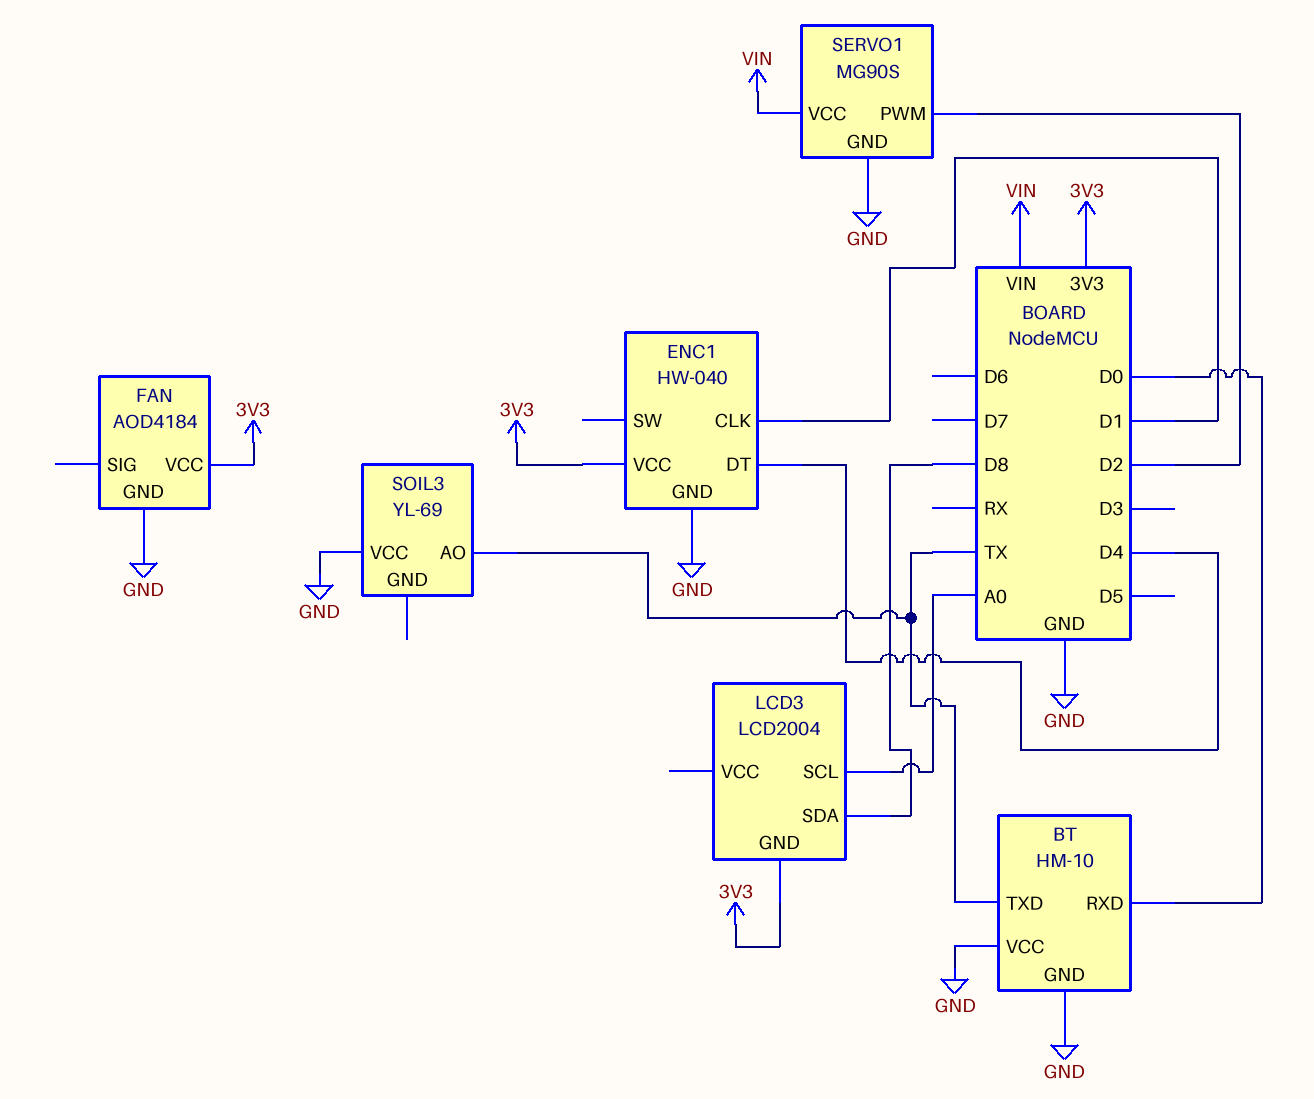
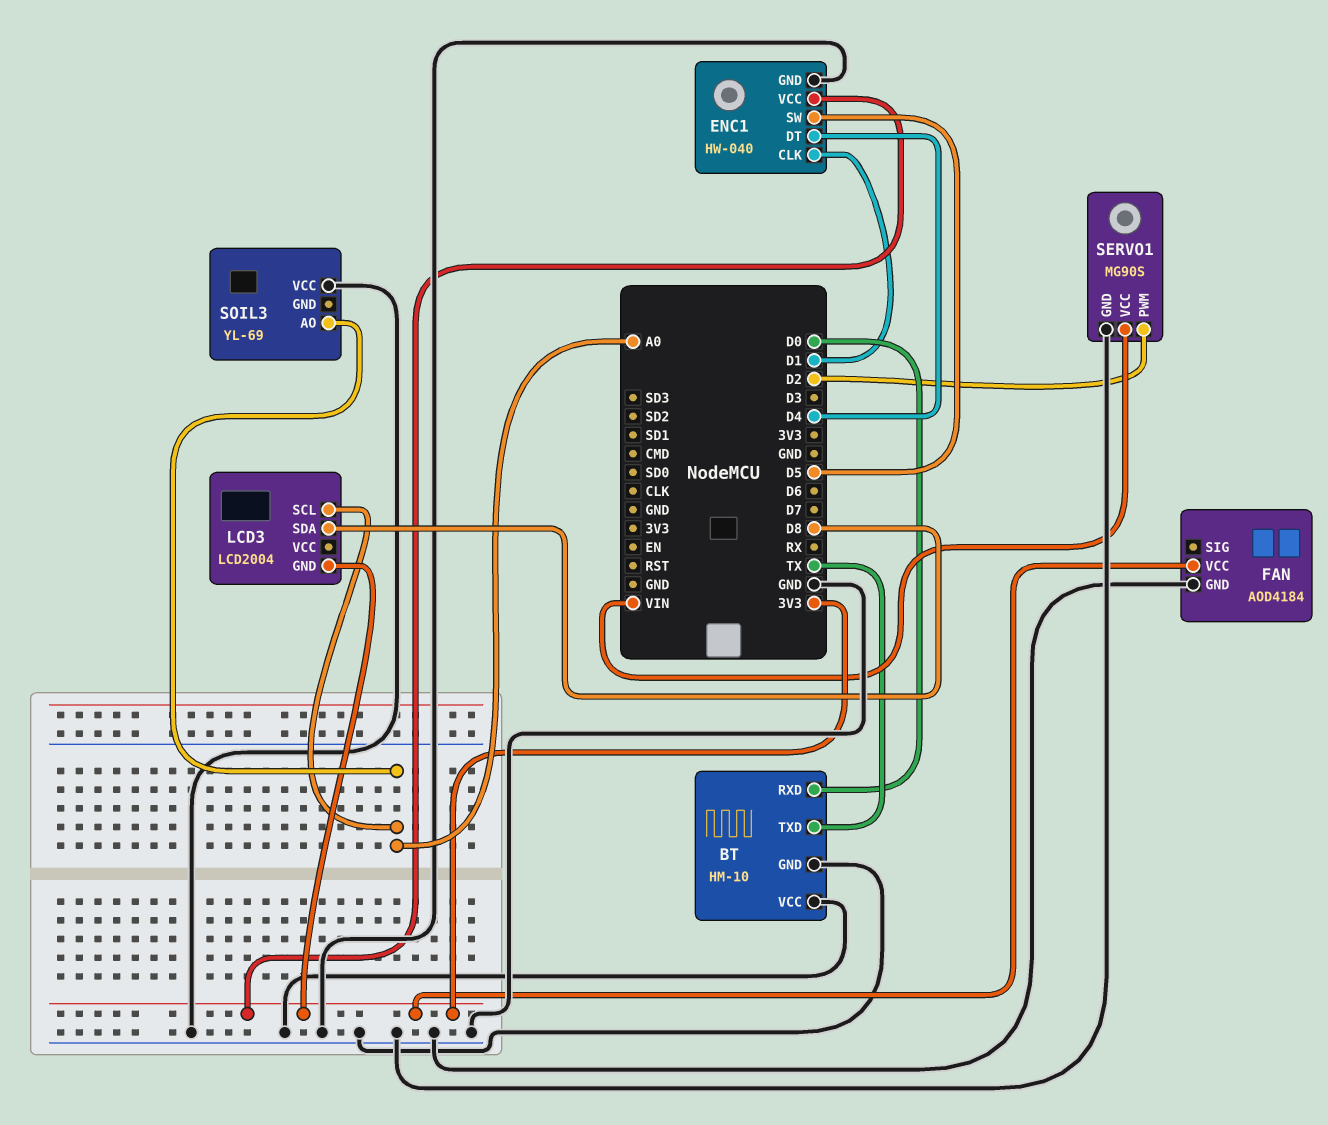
ENC1 pin SW: none -> D5
SOIL3 pin AO: TX -> A0

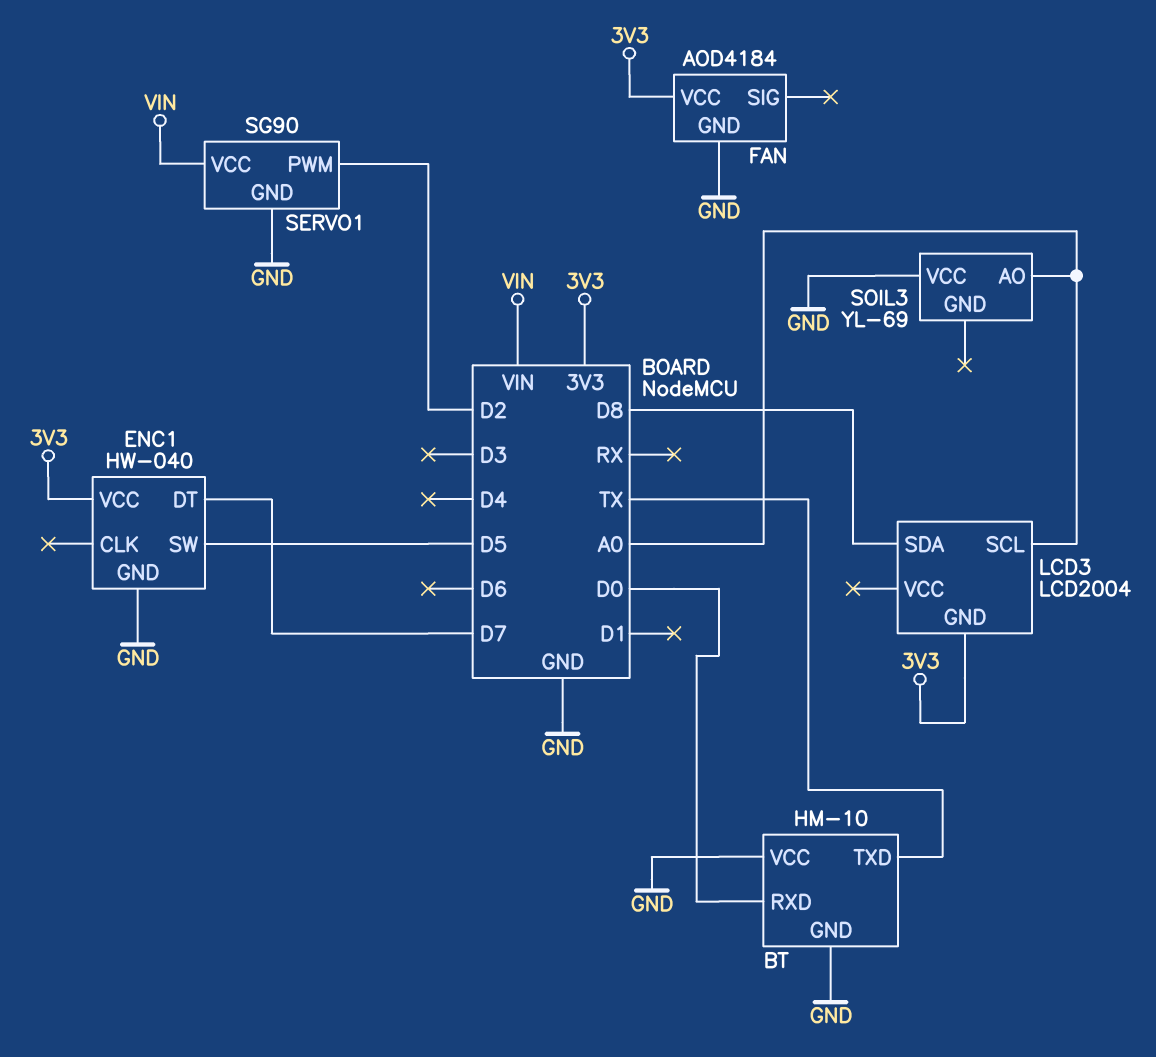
ENC1 pin CLK: D1 -> none
ENC1 pin DT: D4 -> D7
SERVO1: MG90S -> SG90

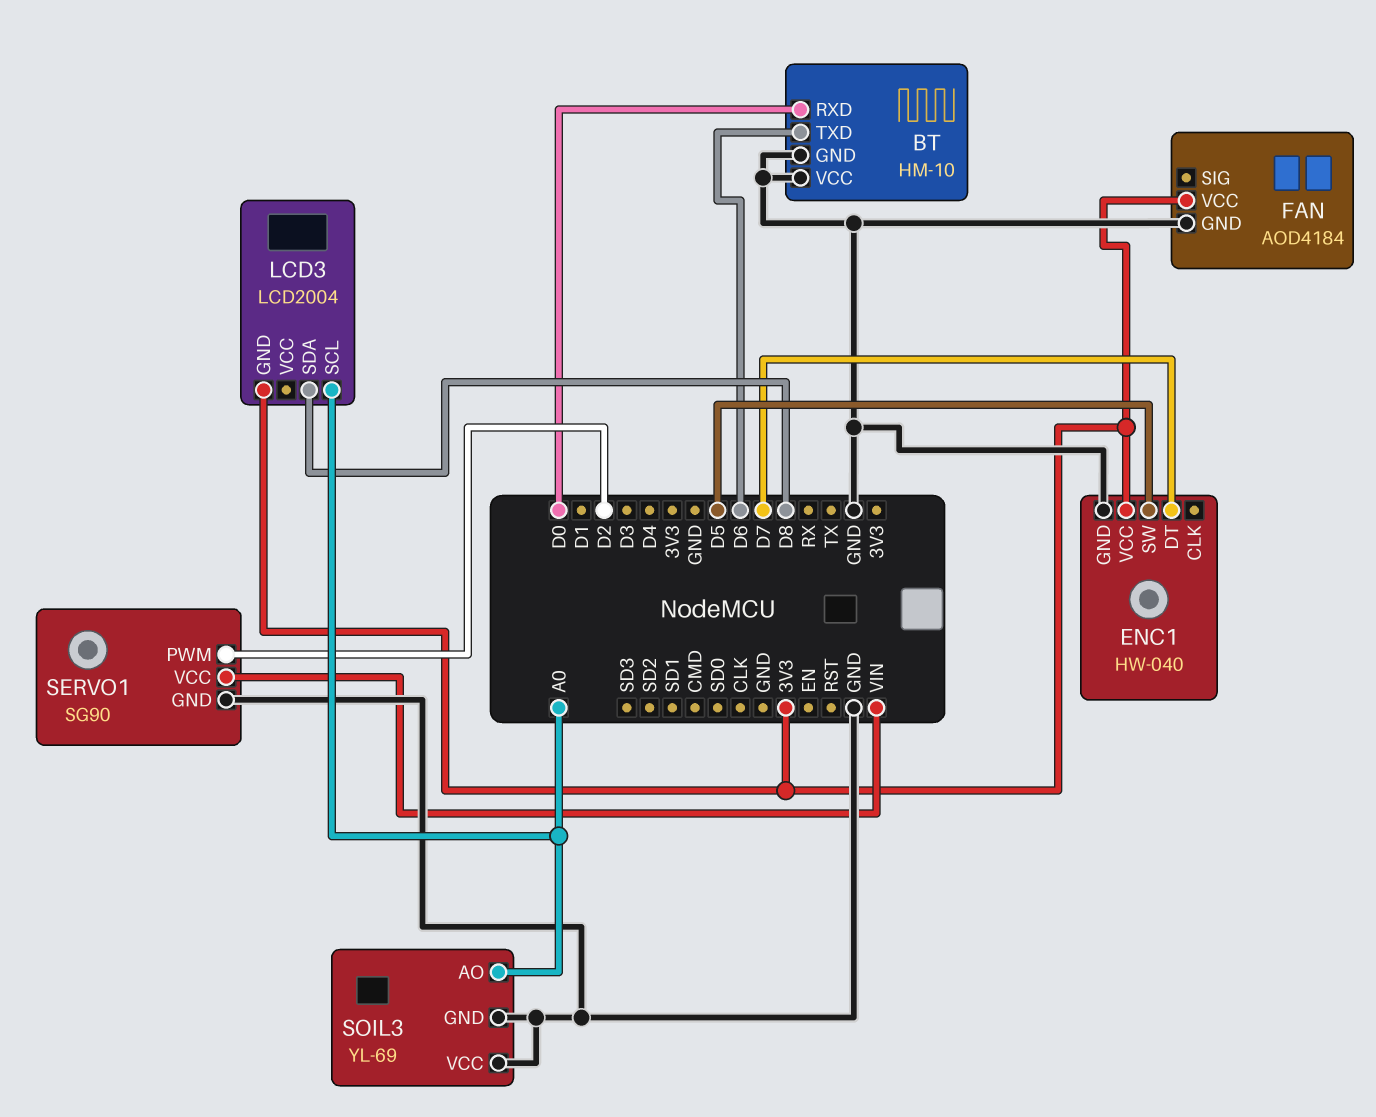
BT pin TXD: TX -> D6
SOIL3 pin GND: none -> GND

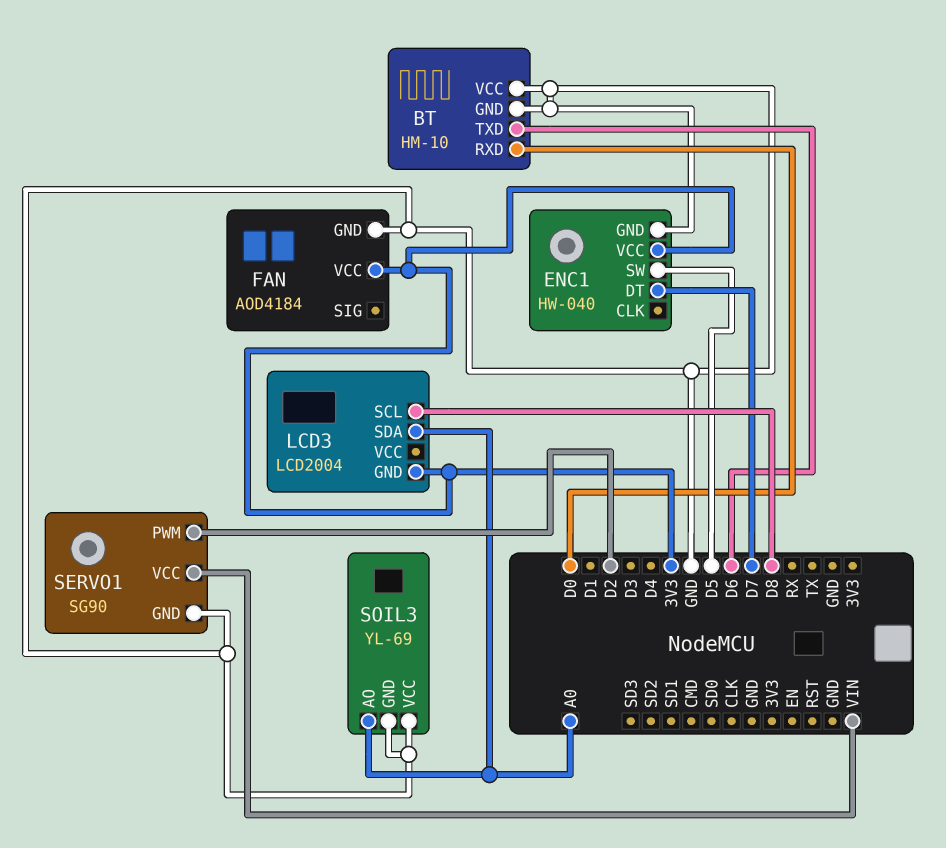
LCD3 pin SCL: A0 -> D8
LCD3 pin SDA: D8 -> A0

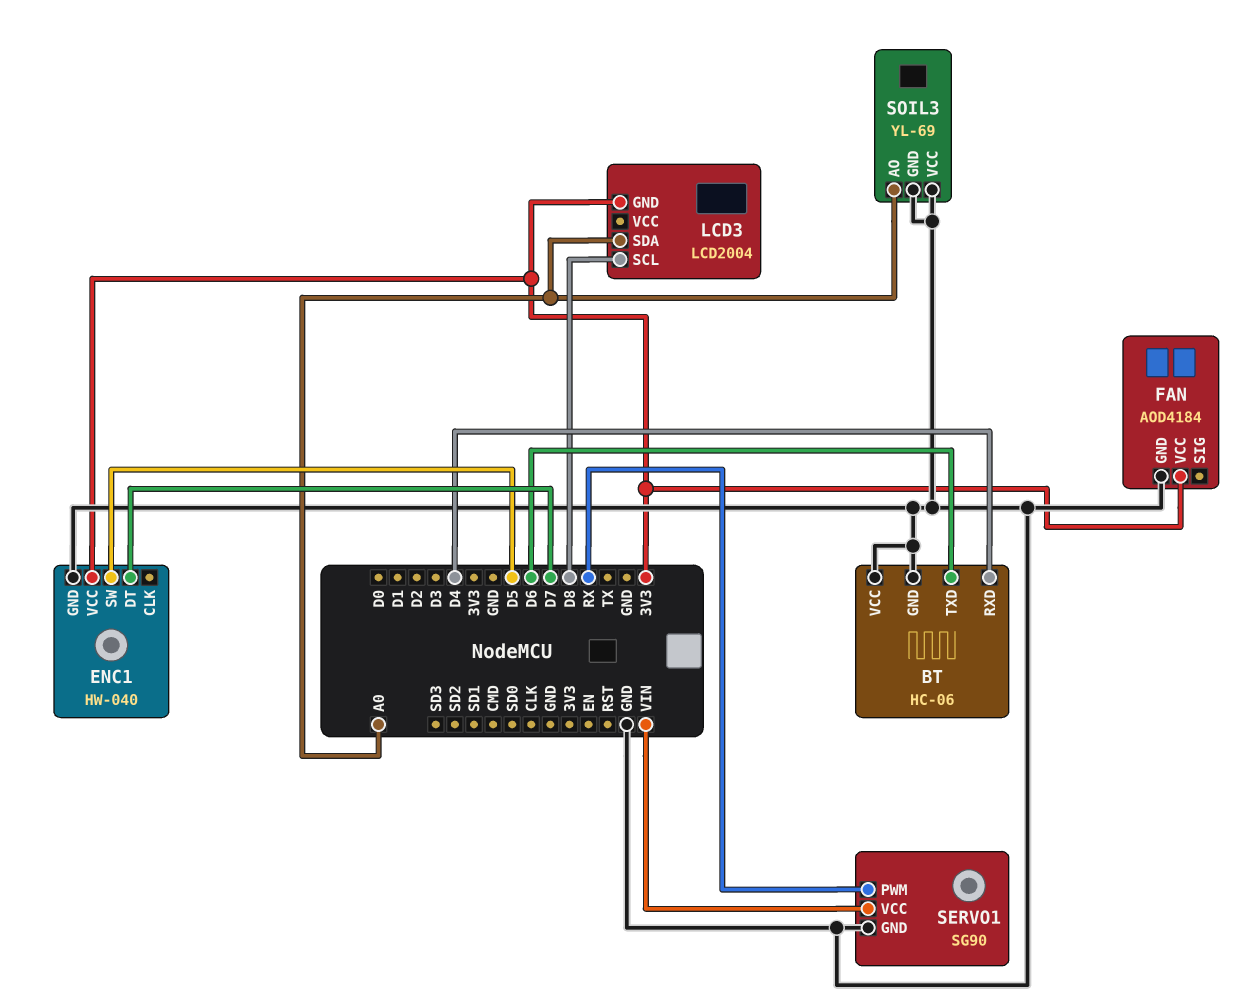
BT: HM-10 -> HC-06
BT pin RXD: D0 -> D4
SERVO1 pin PWM: D2 -> RX

